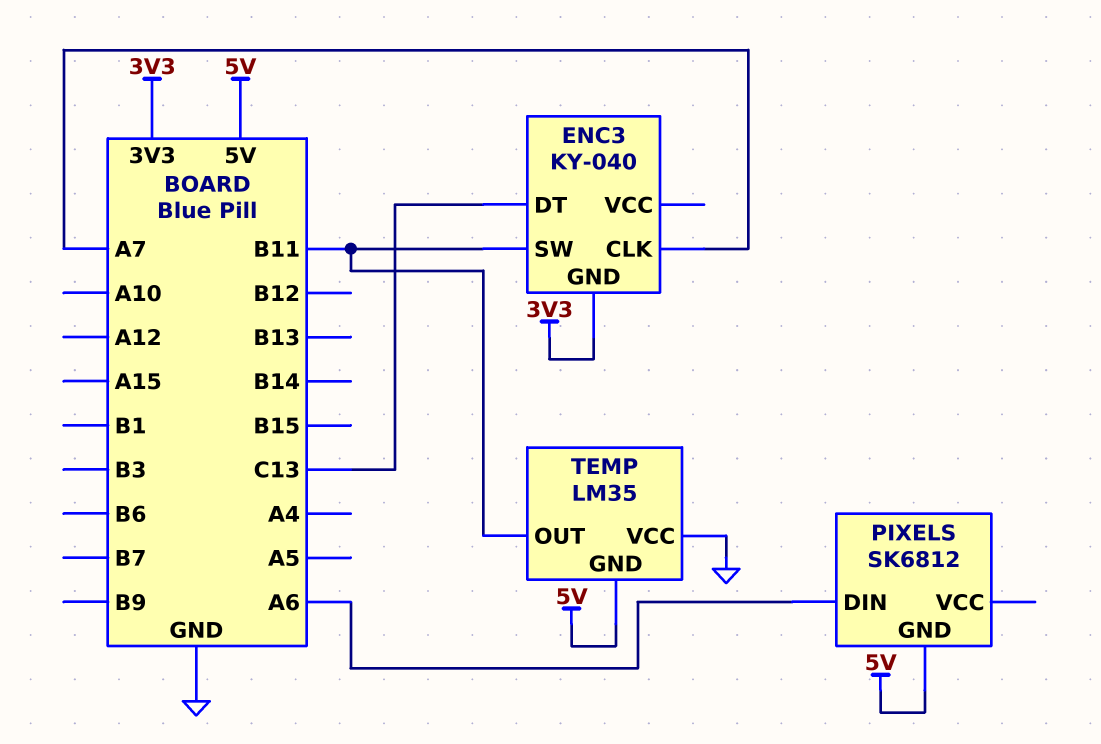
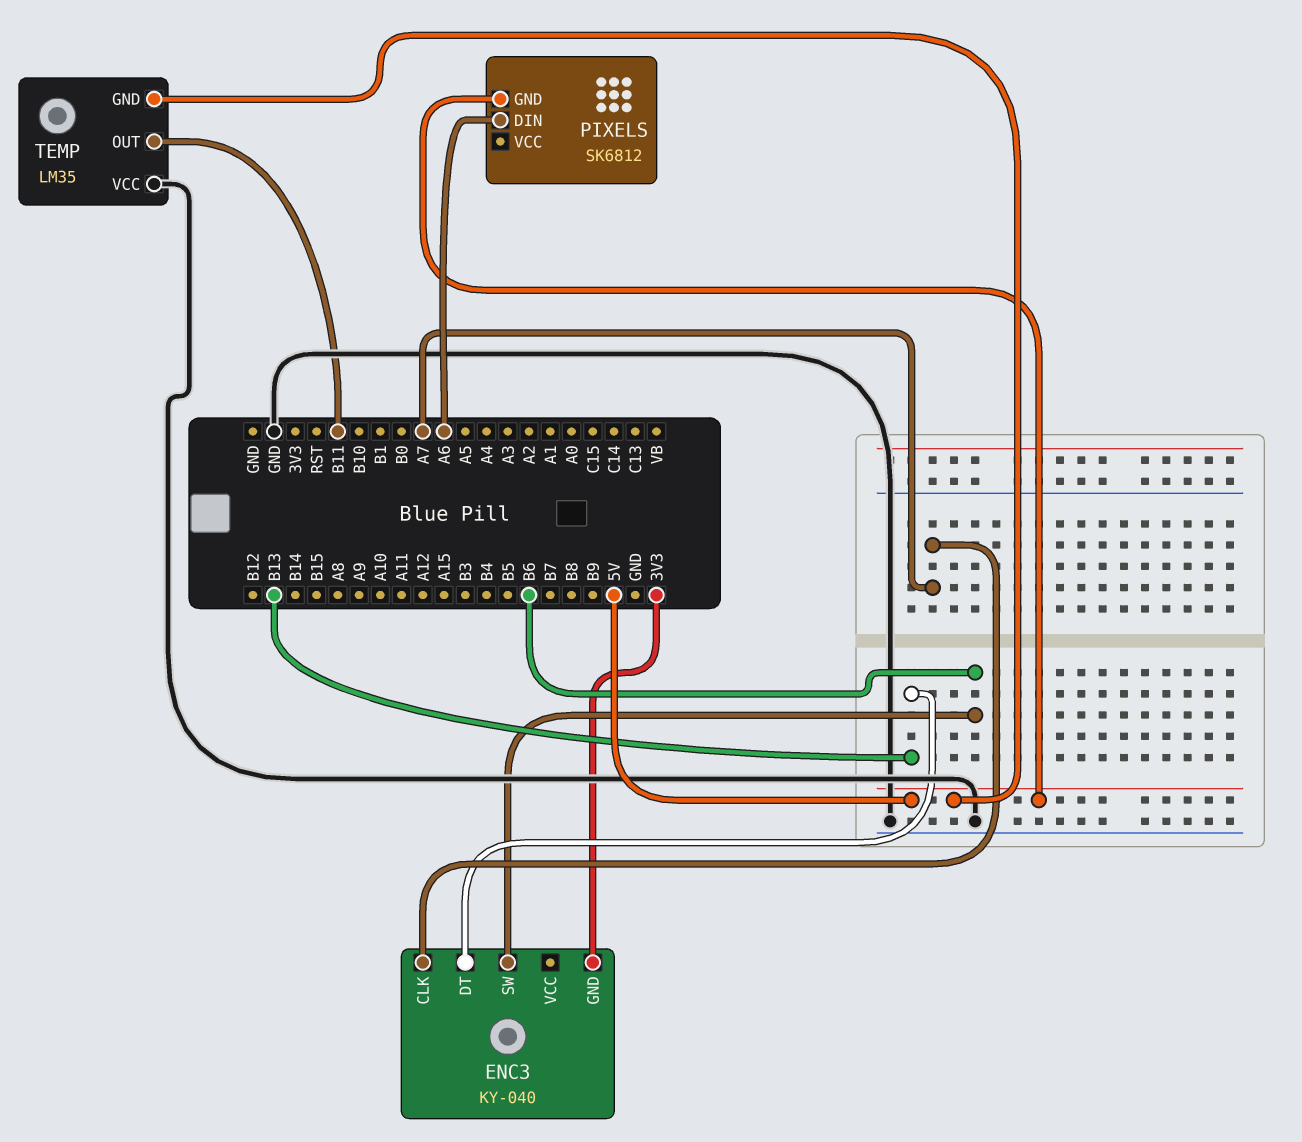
ENC3 pin DT: C13 -> B13
ENC3 pin SW: B11 -> B6

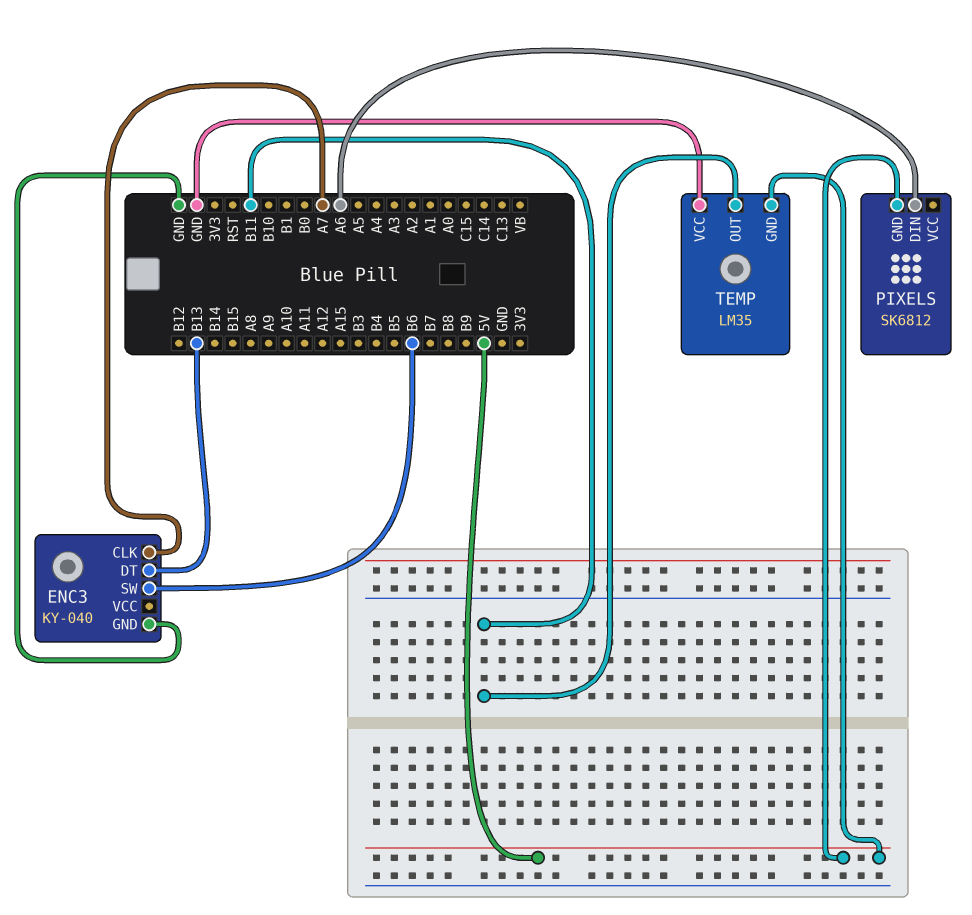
ENC3 pin GND: 3V3 -> GND

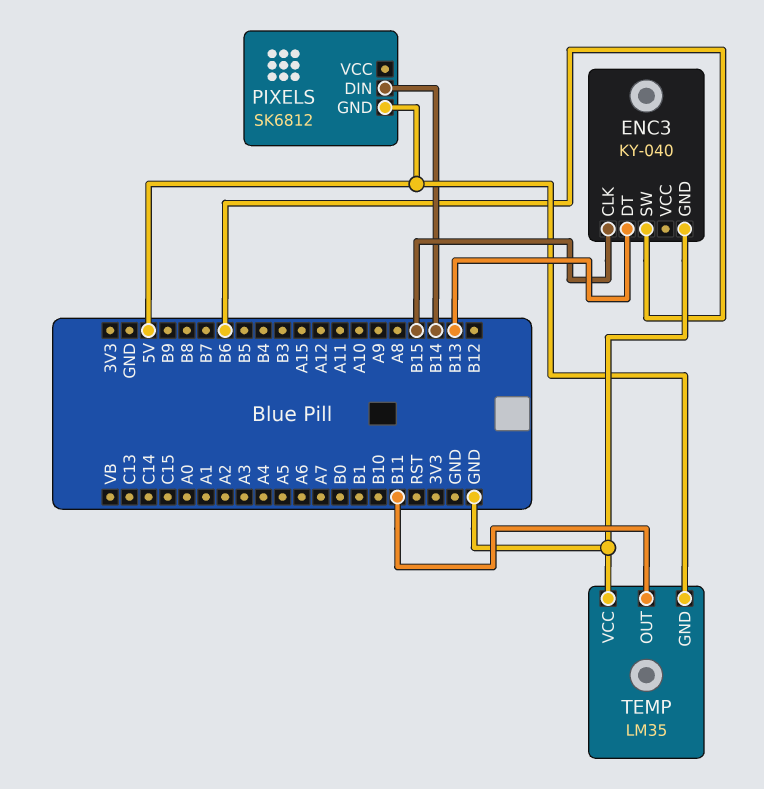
ENC3 pin CLK: A7 -> B15
PIXELS pin DIN: A6 -> B14

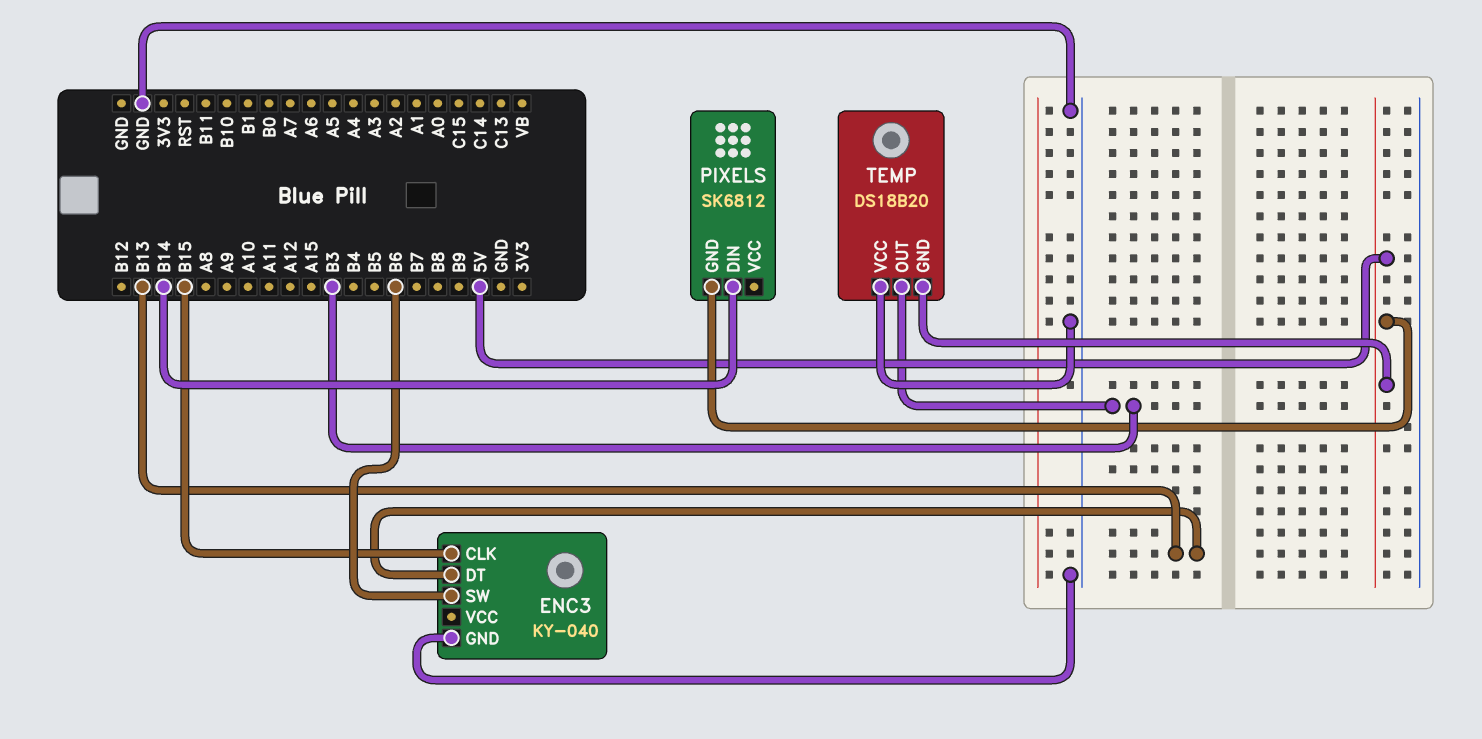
TEMP: LM35 -> DS18B20
TEMP pin OUT: B11 -> B3

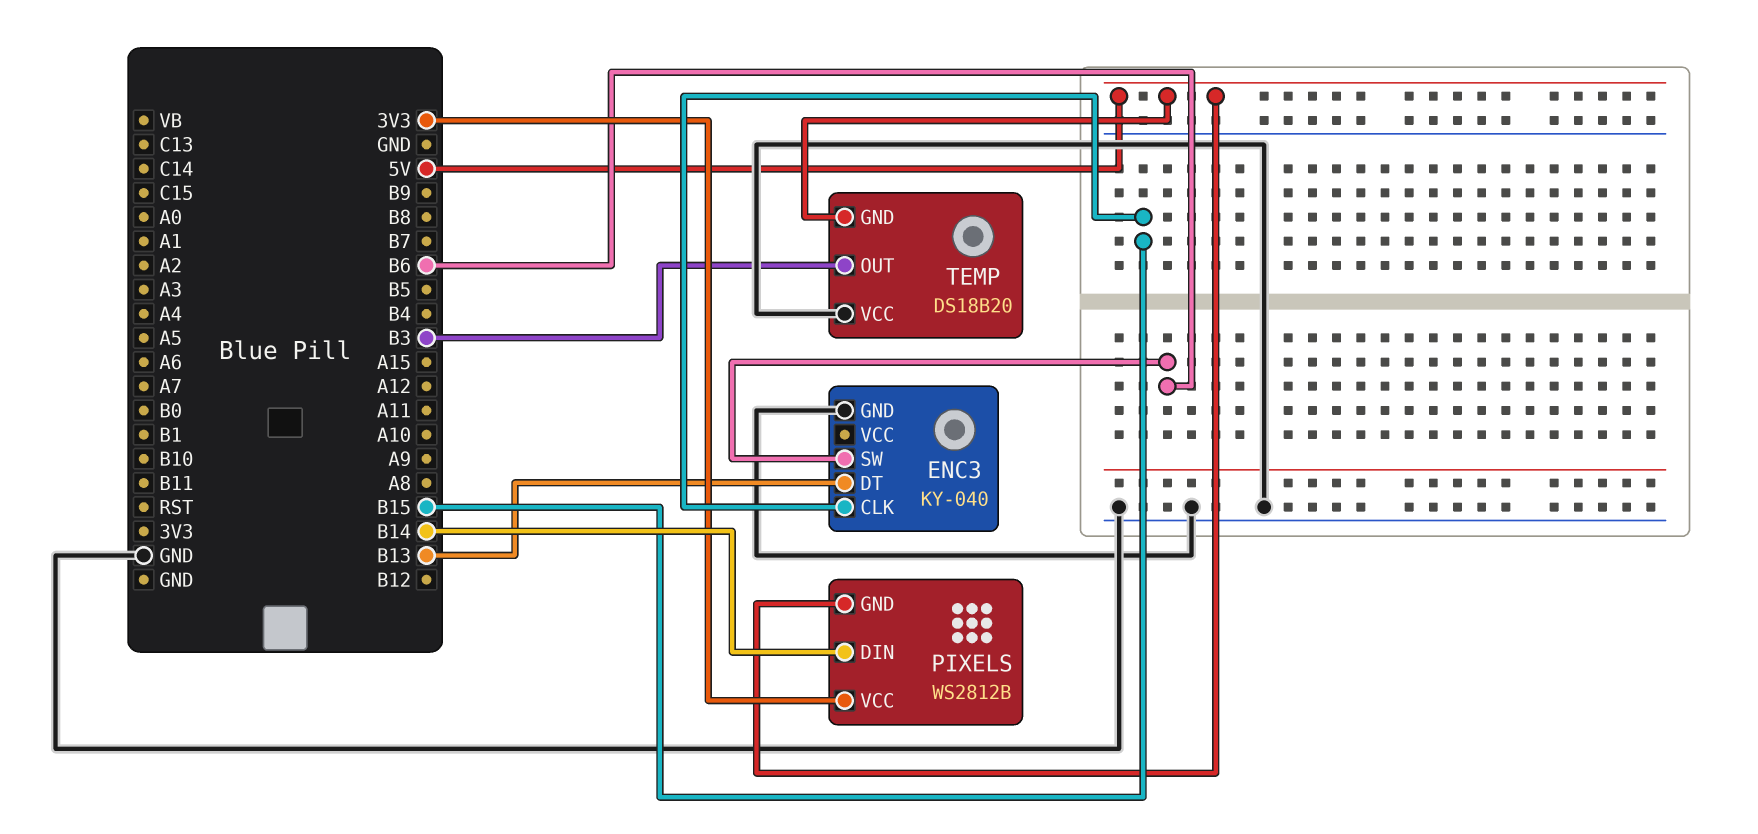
PIXELS: SK6812 -> WS2812B
PIXELS pin VCC: none -> 3V3

